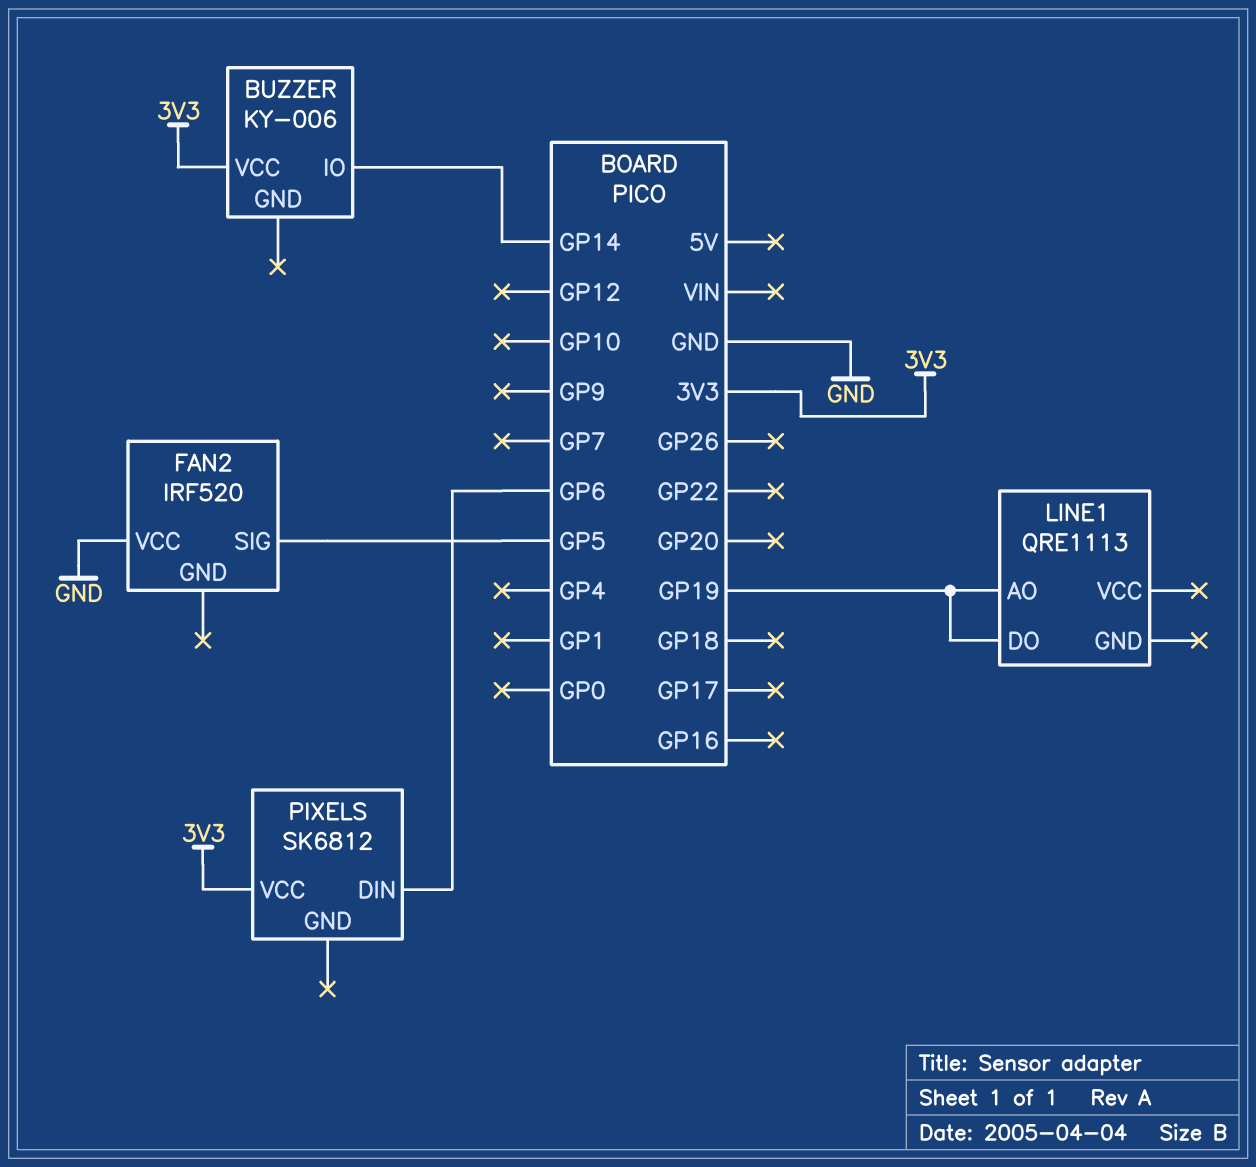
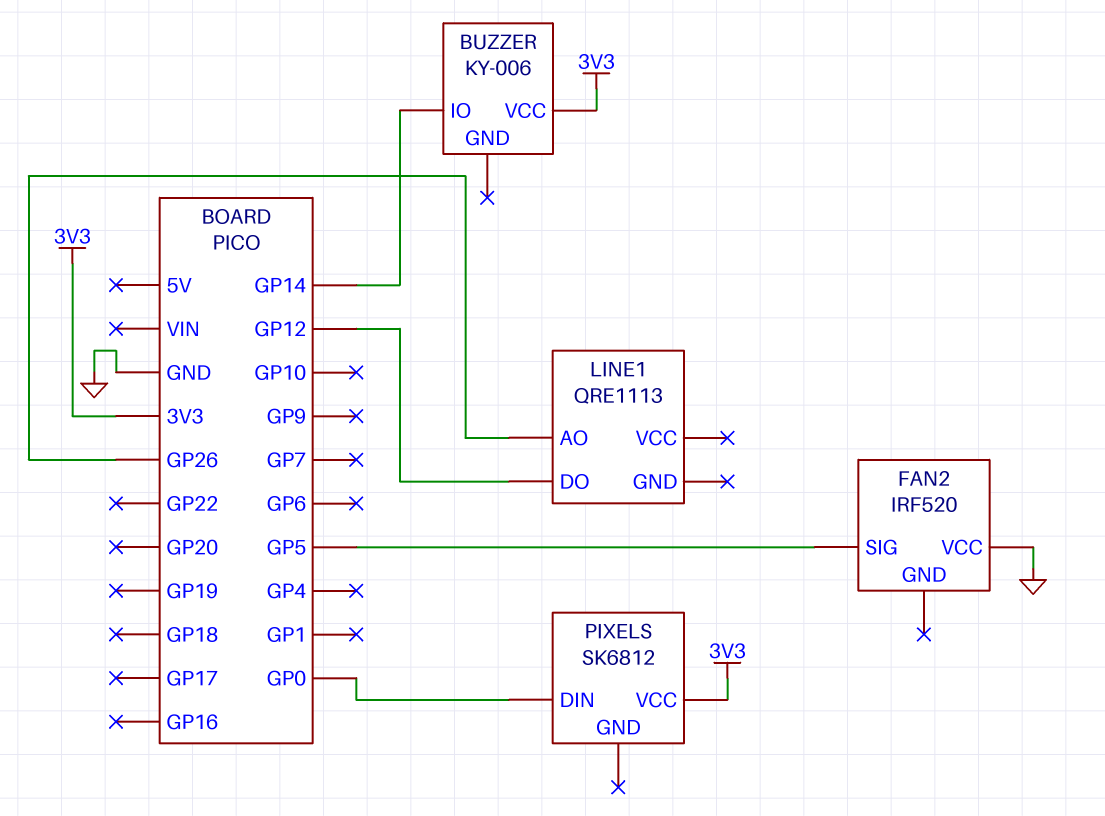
LINE1 pin AO: GP19 -> GP26
LINE1 pin DO: GP19 -> GP12
PIXELS pin DIN: GP6 -> GP0

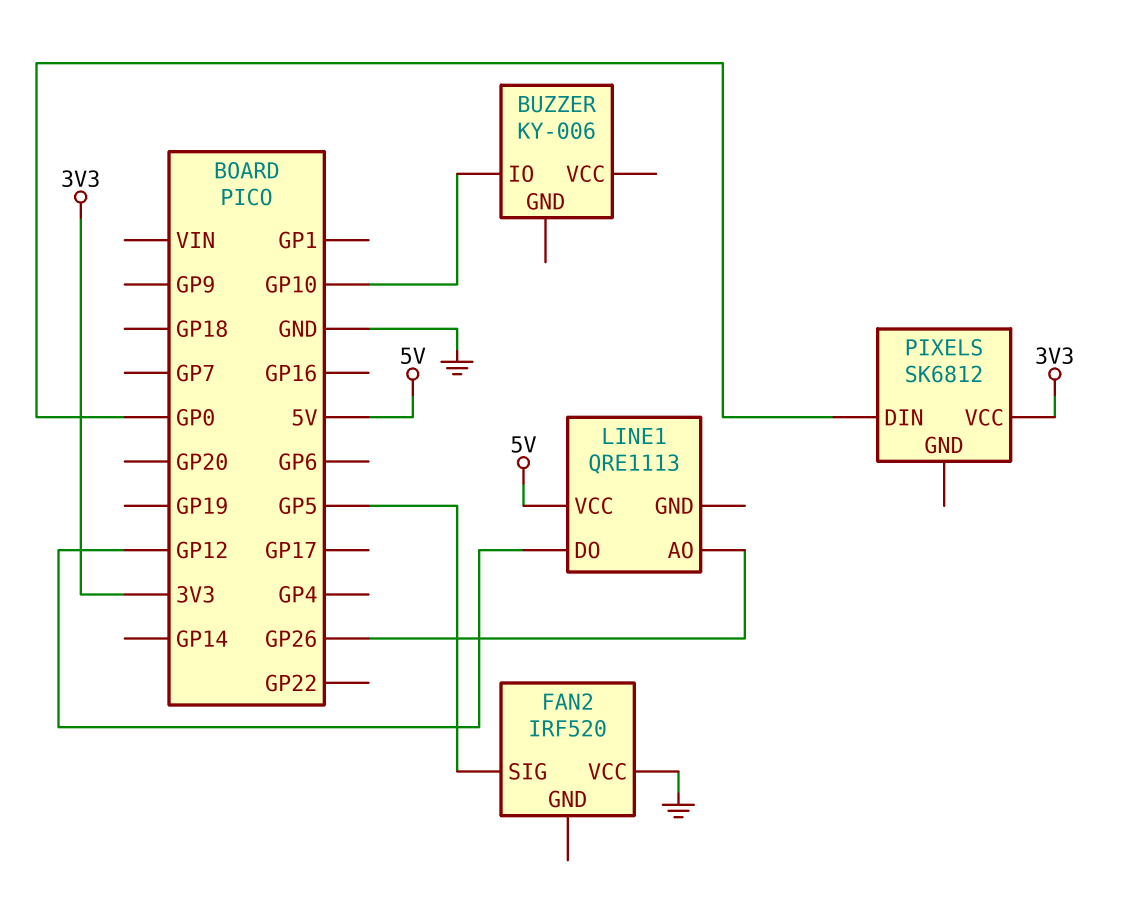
BUZZER pin IO: GP14 -> GP10
BUZZER pin VCC: 3V3 -> none
LINE1 pin VCC: none -> 5V

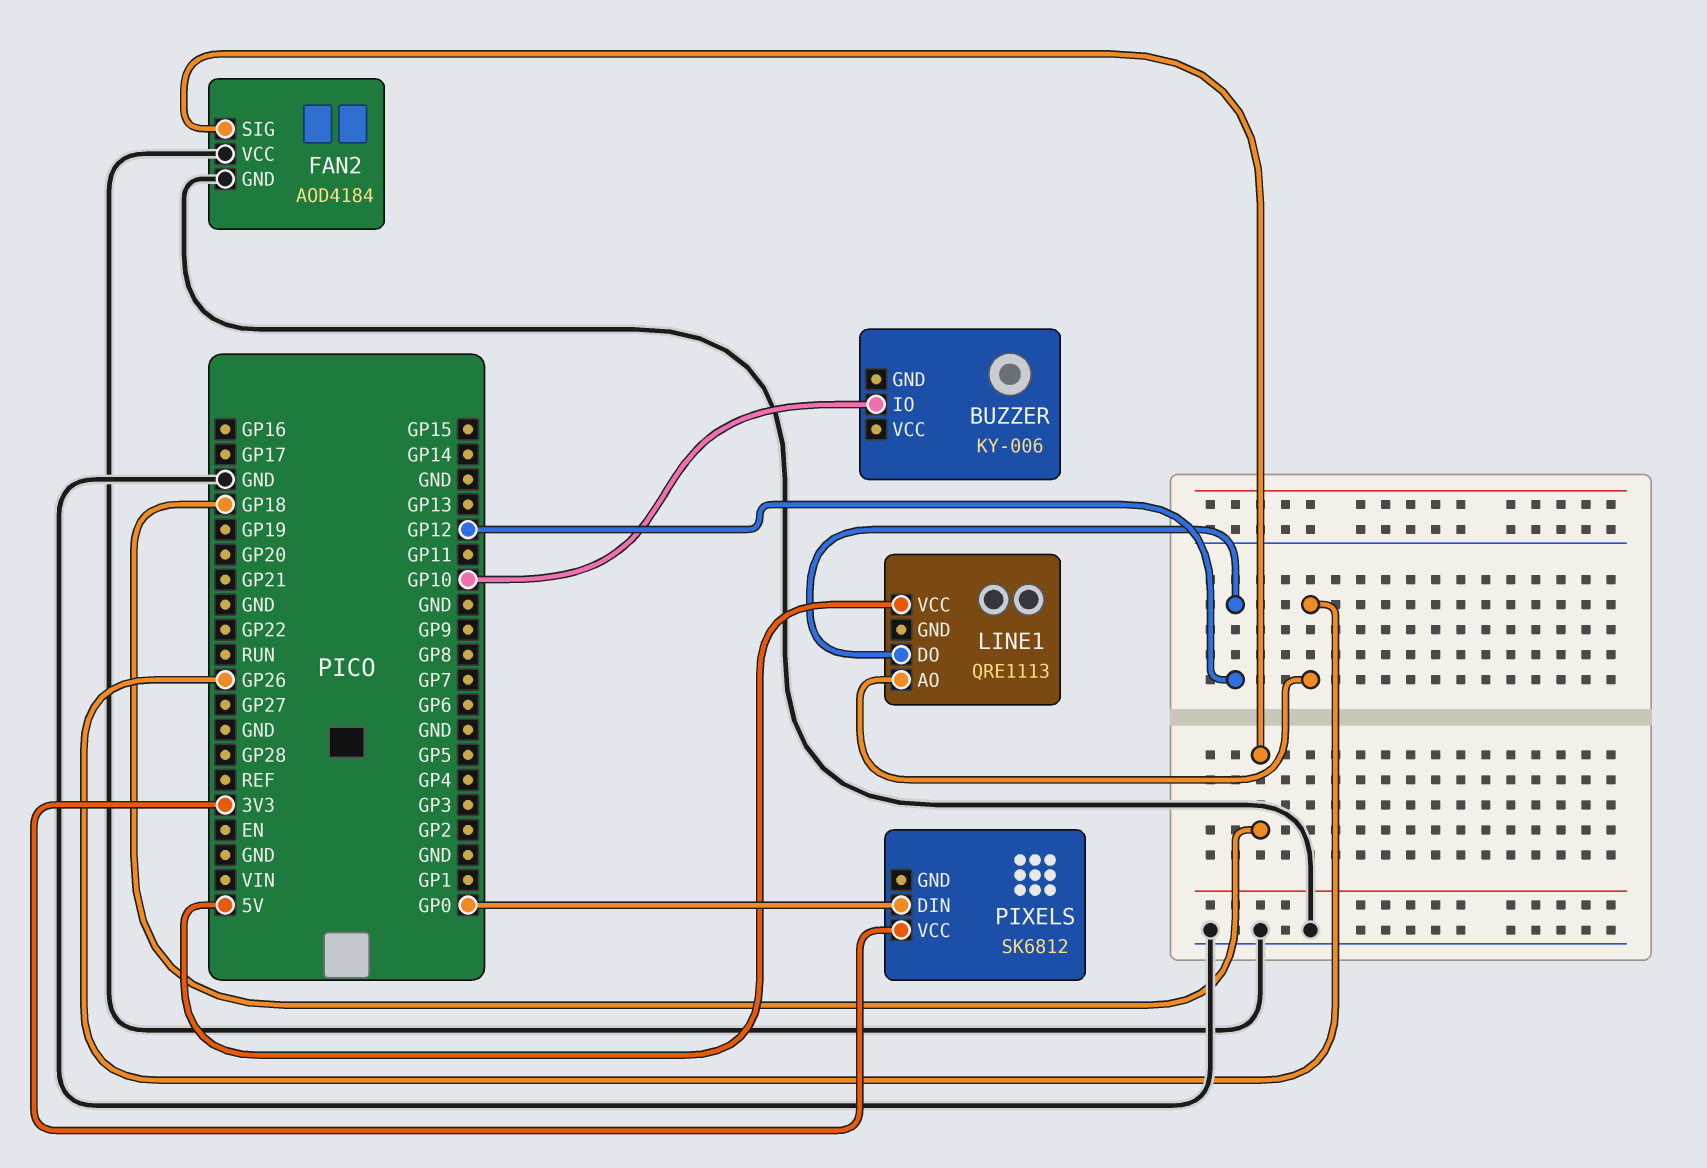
FAN2: IRF520 -> AOD4184
FAN2 pin GND: none -> GND
FAN2 pin SIG: GP5 -> GP18

